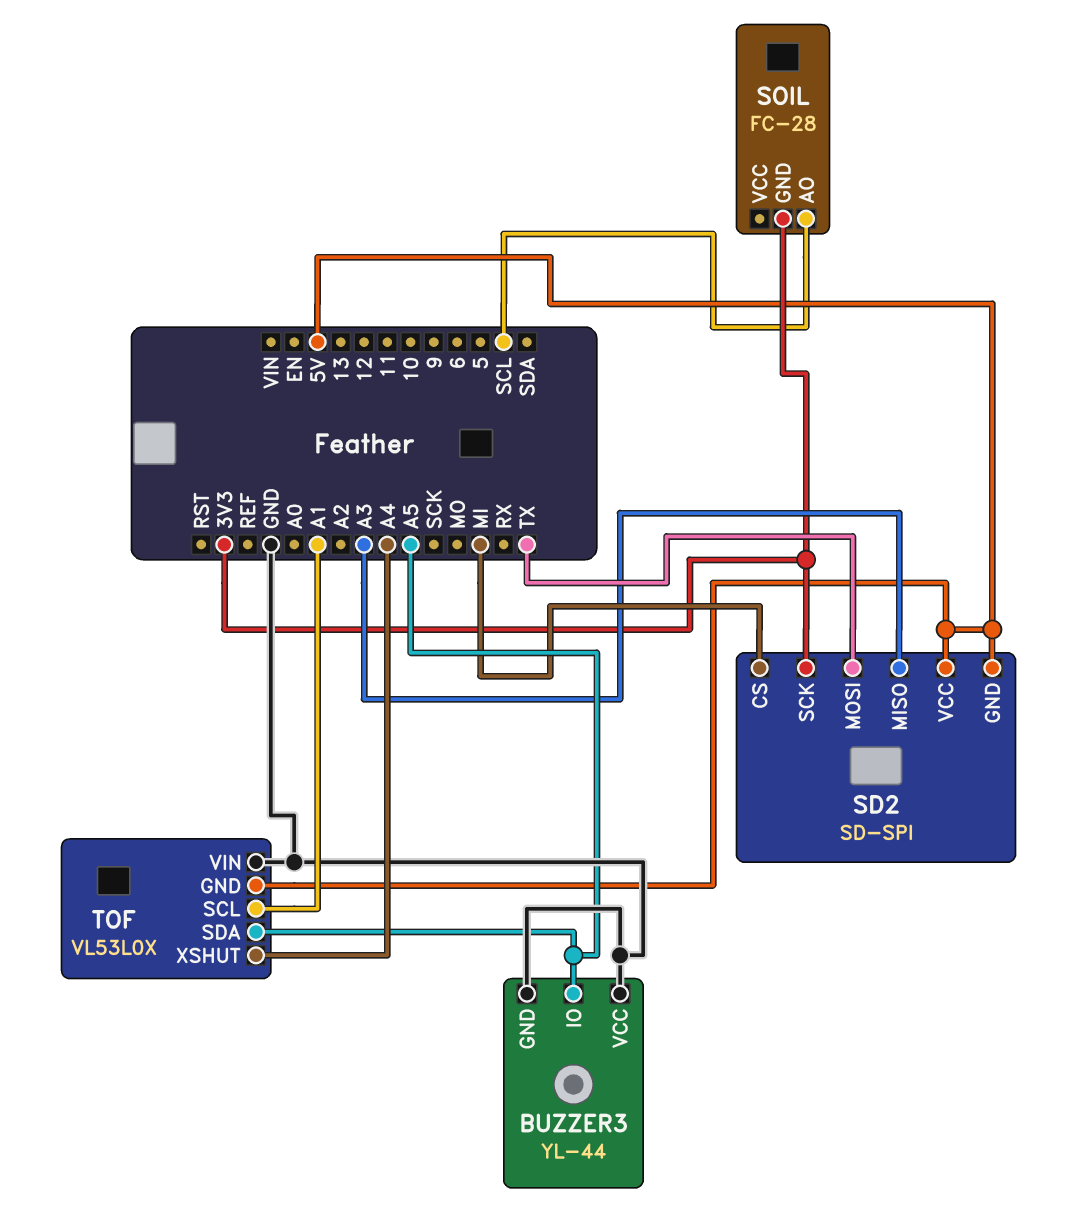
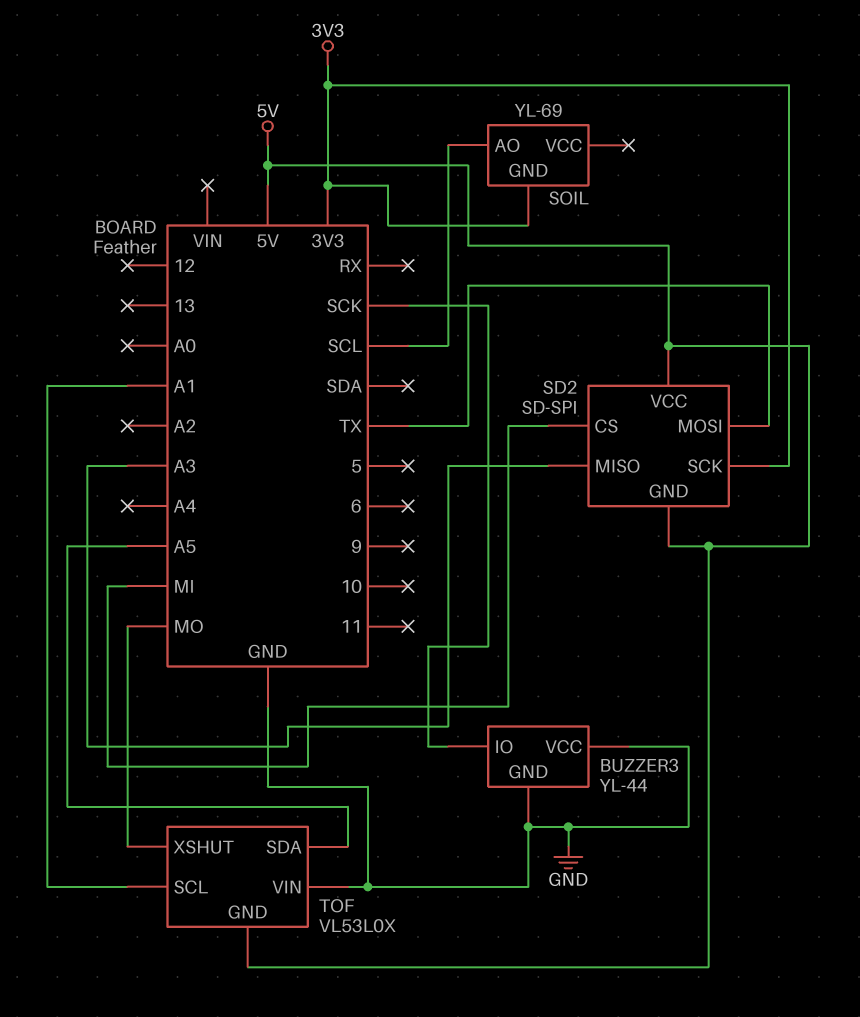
BUZZER3 pin IO: A5 -> SCK
SOIL: FC-28 -> YL-69
TOF pin XSHUT: A4 -> MO

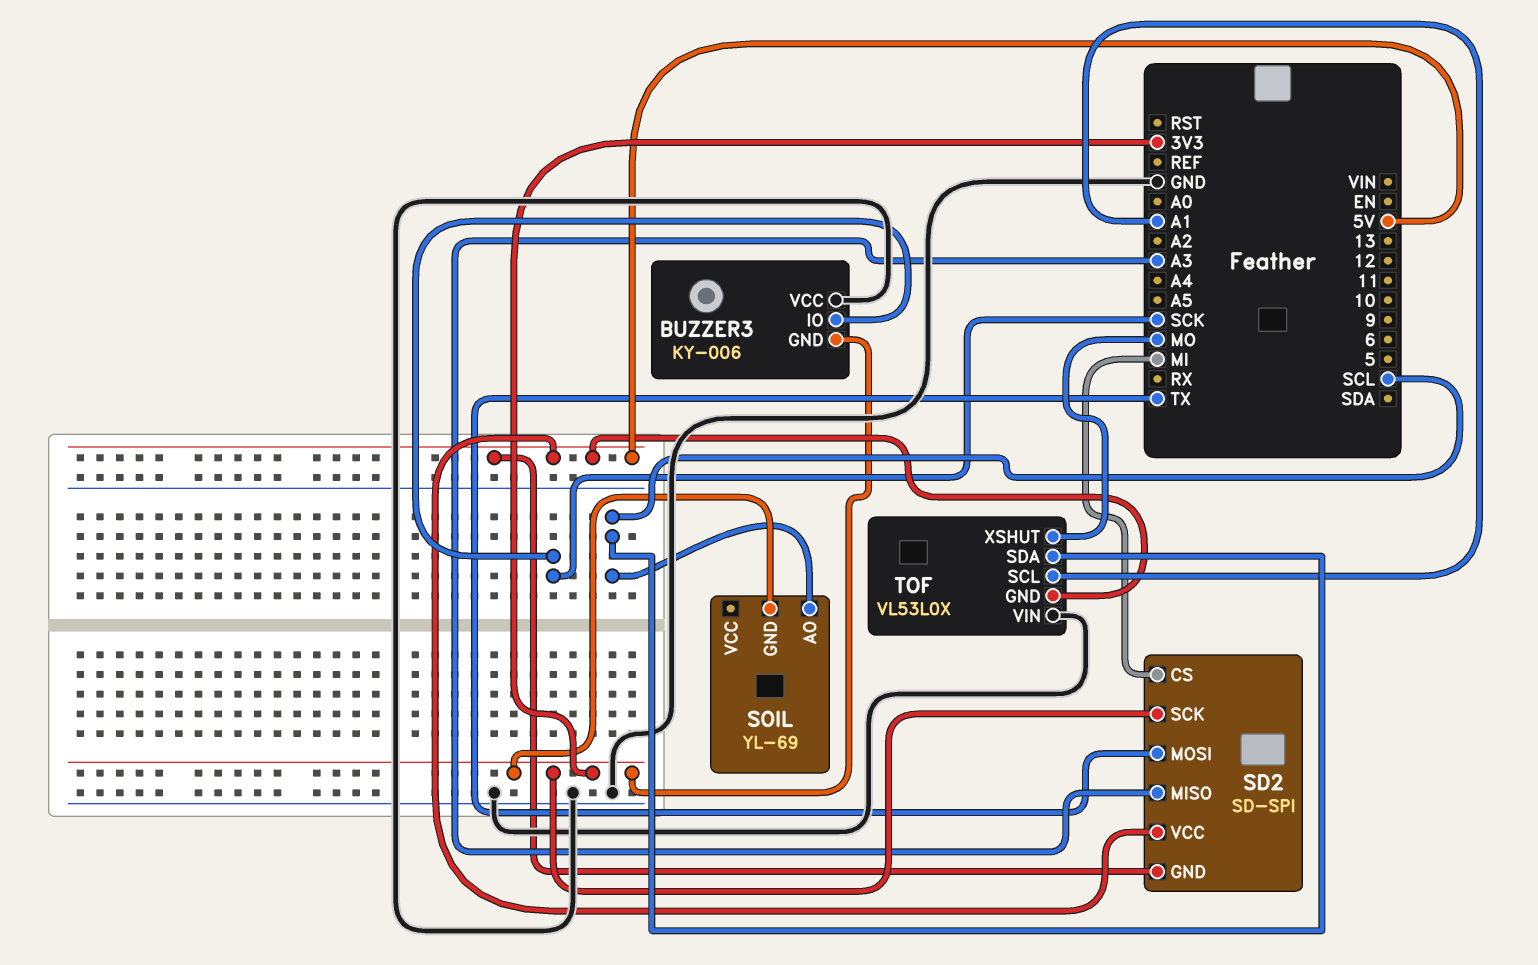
BUZZER3: YL-44 -> KY-006
BUZZER3 pin GND: GND -> 3V3
TOF pin SDA: A5 -> SCL

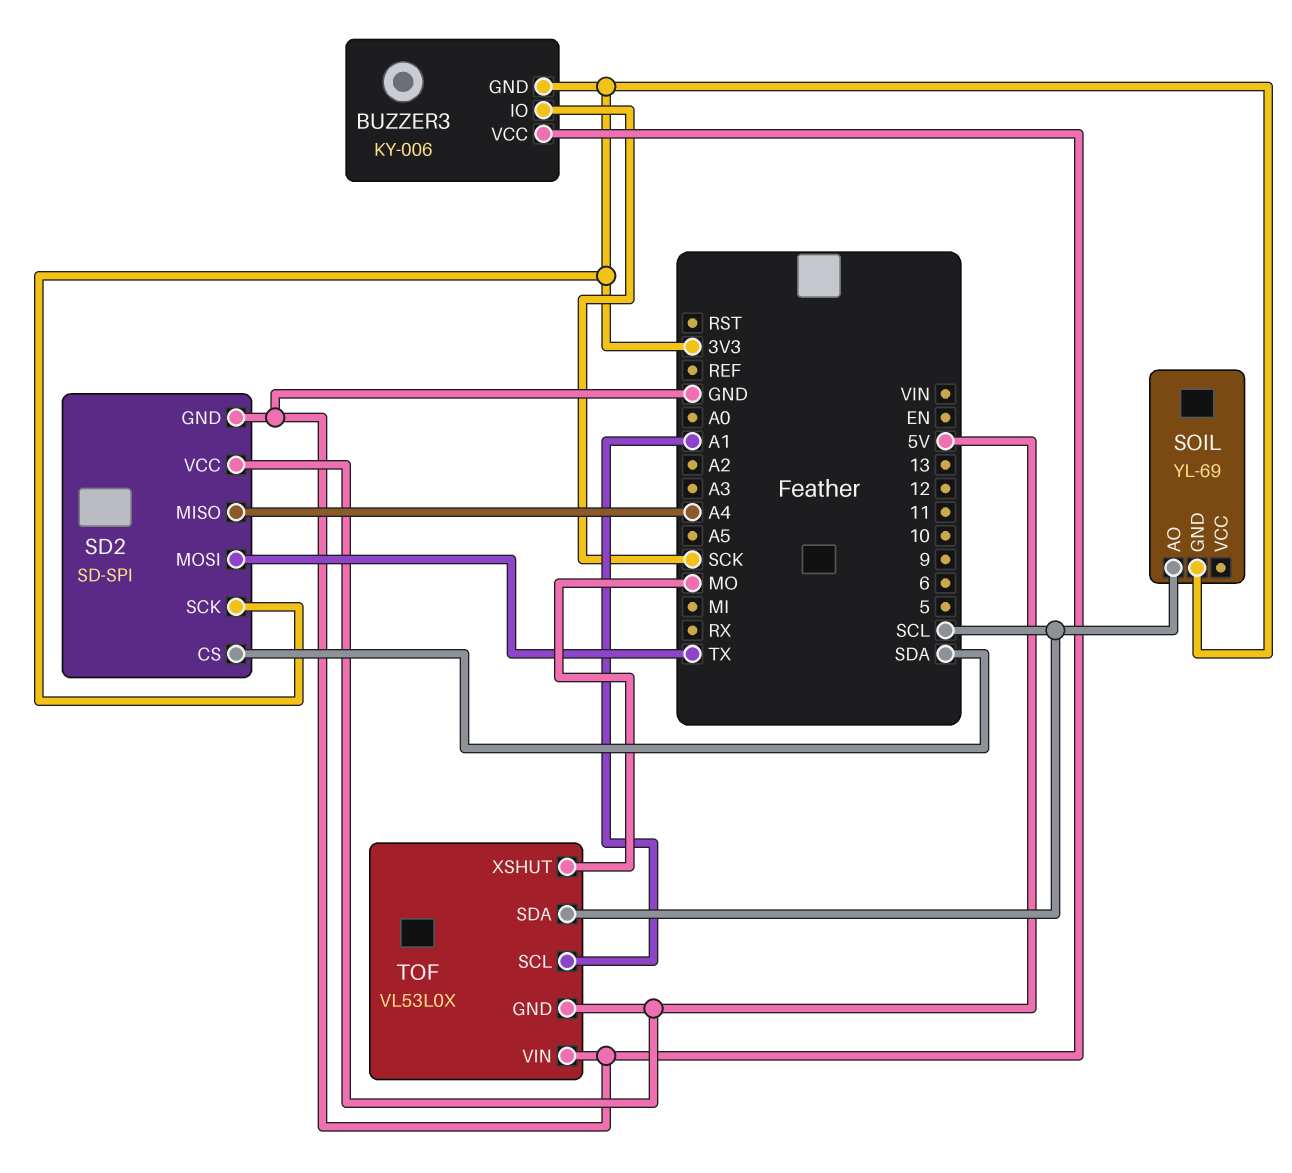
SD2 pin CS: MI -> SDA
SD2 pin GND: 5V -> GND
SD2 pin MISO: A3 -> A4

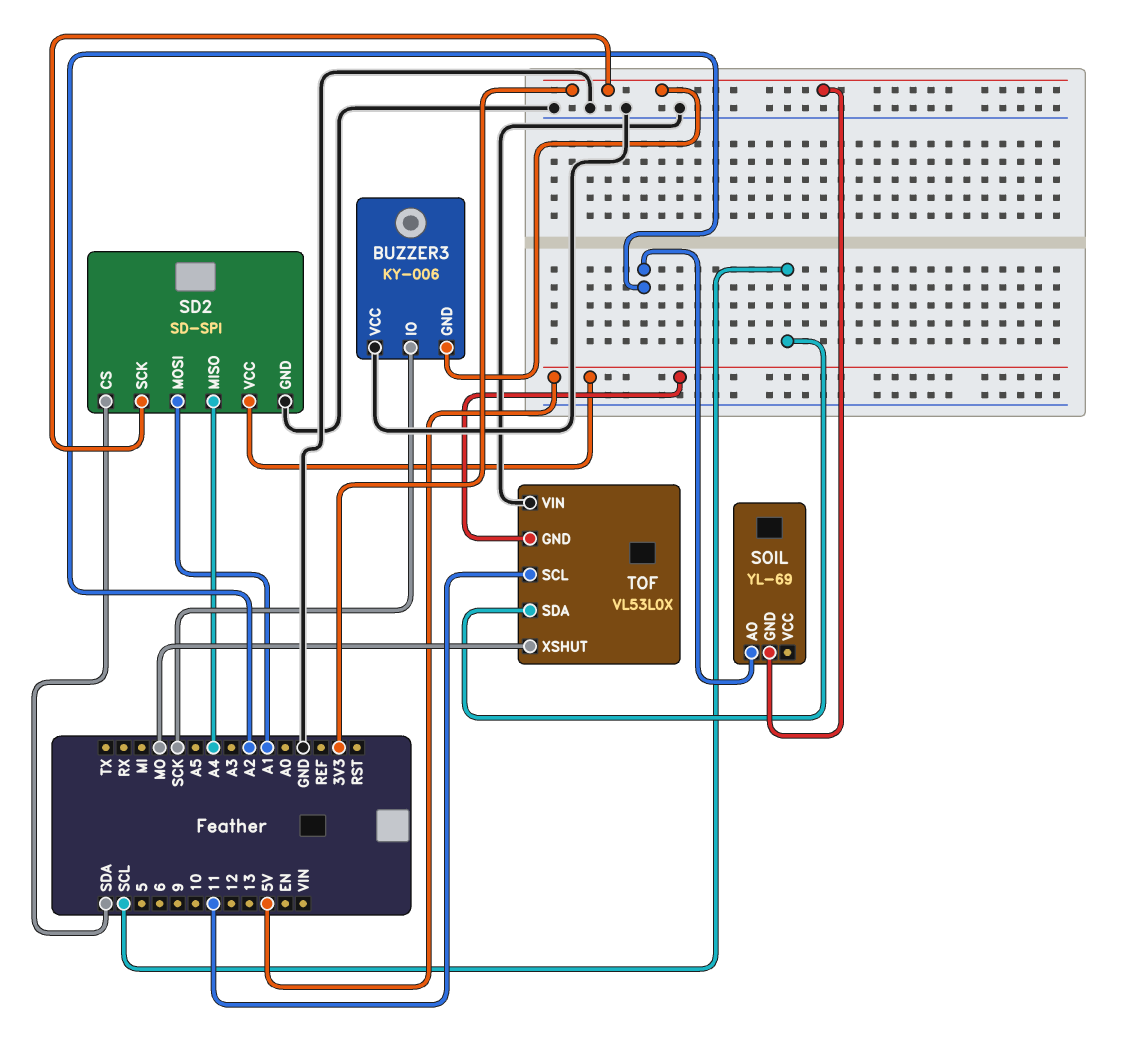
SD2 pin MOSI: TX -> A1
SOIL pin AO: SCL -> A2
TOF pin SCL: A1 -> 11

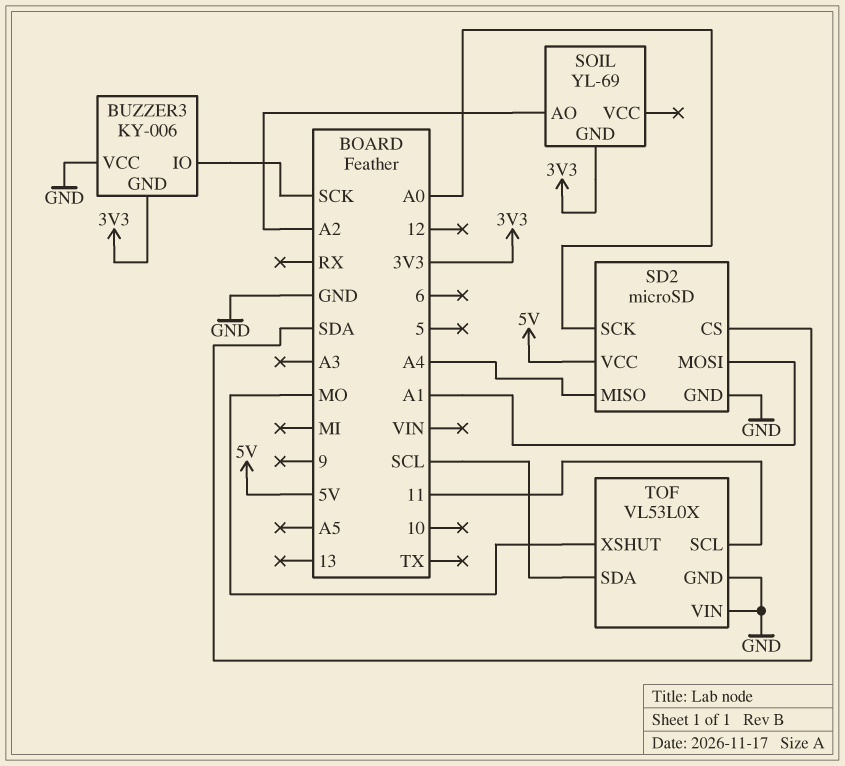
SD2: SD-SPI -> microSD
SD2 pin SCK: 3V3 -> A0
TOF pin GND: 5V -> GND

